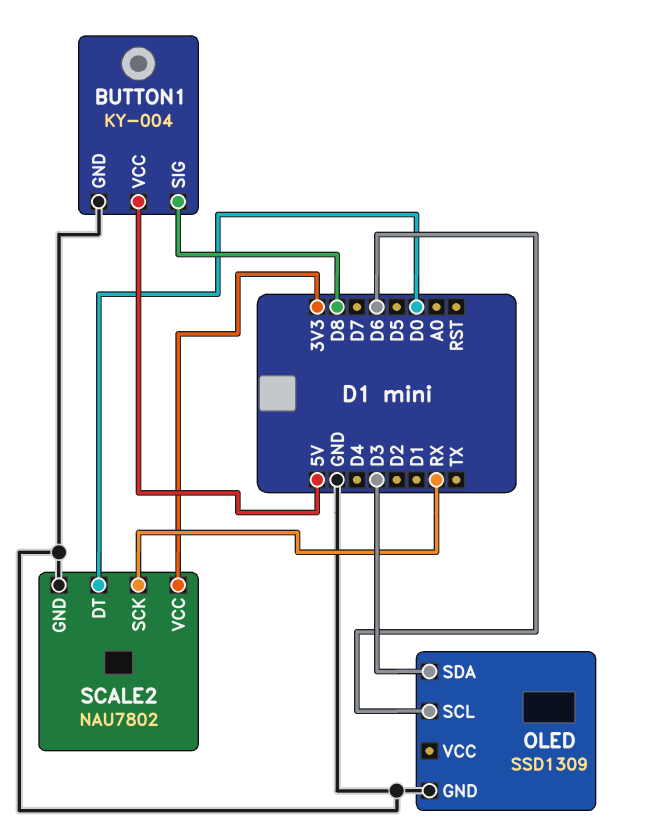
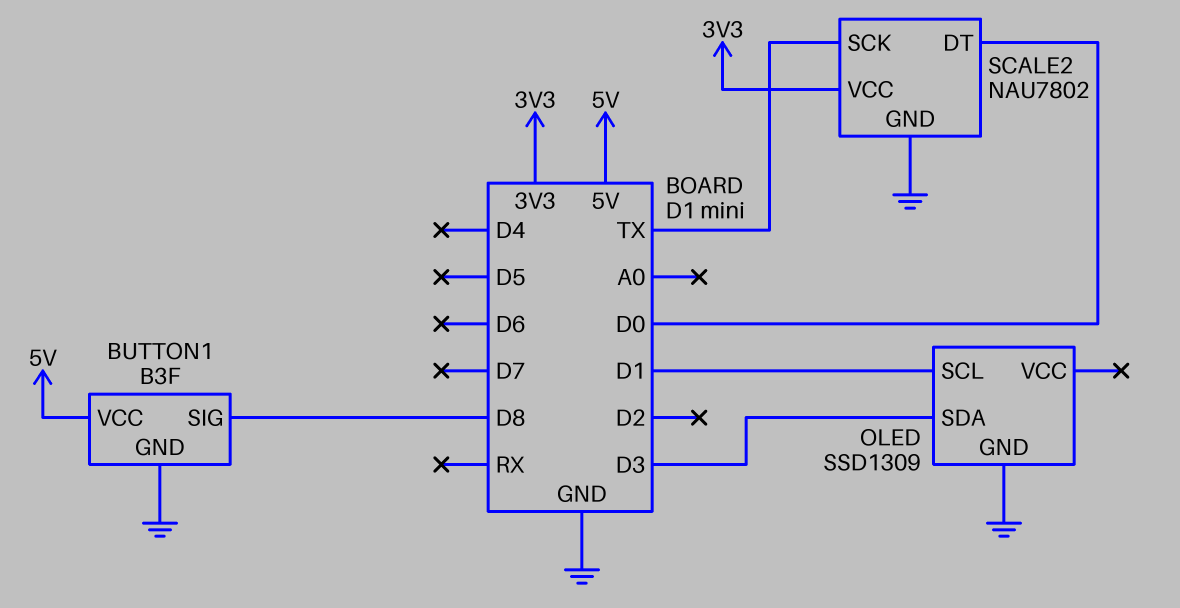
BUTTON1: KY-004 -> B3F
OLED pin SCL: D6 -> D1
SCALE2 pin SCK: RX -> TX

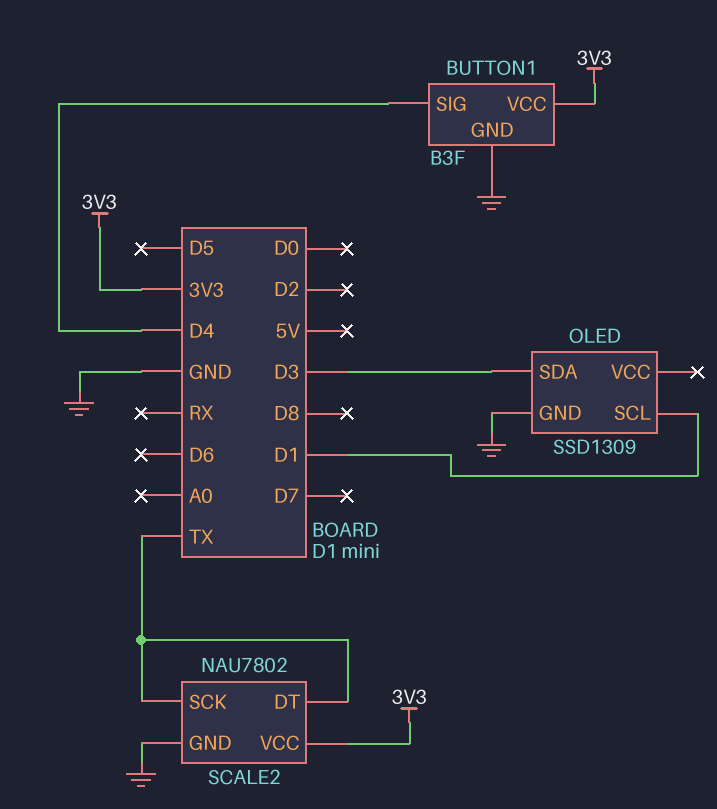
BUTTON1 pin SIG: D8 -> D4
BUTTON1 pin VCC: 5V -> 3V3
SCALE2 pin DT: D0 -> TX

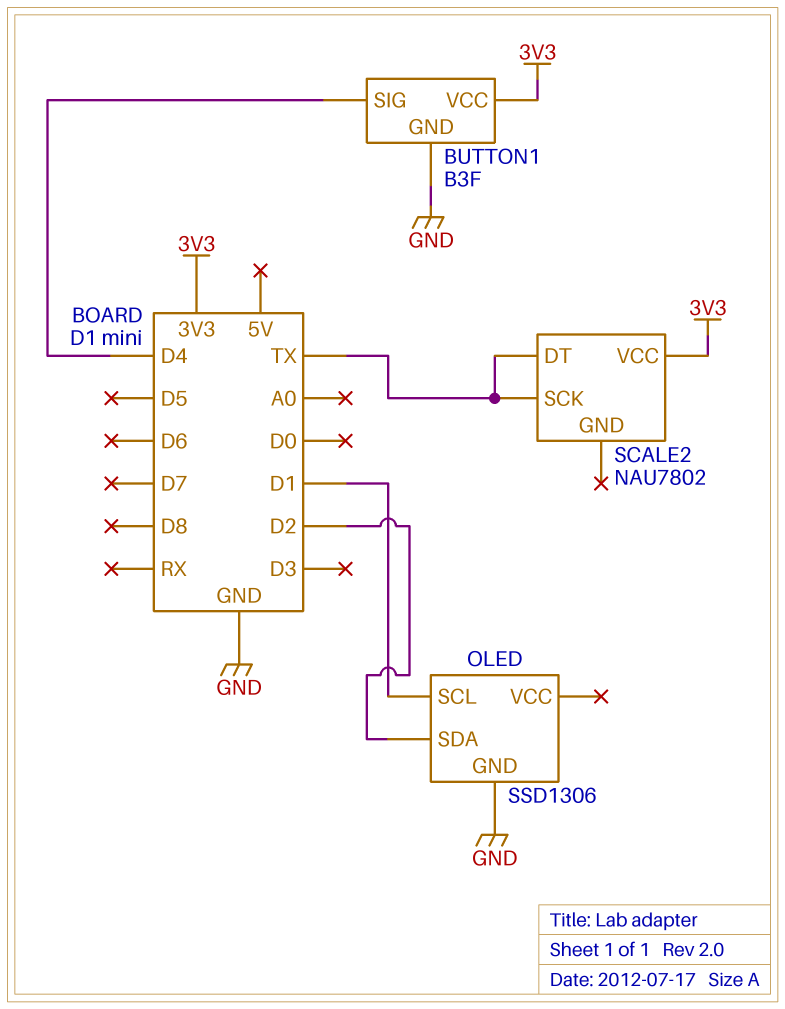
OLED: SSD1309 -> SSD1306
OLED pin SDA: D3 -> D2
SCALE2 pin GND: GND -> none

